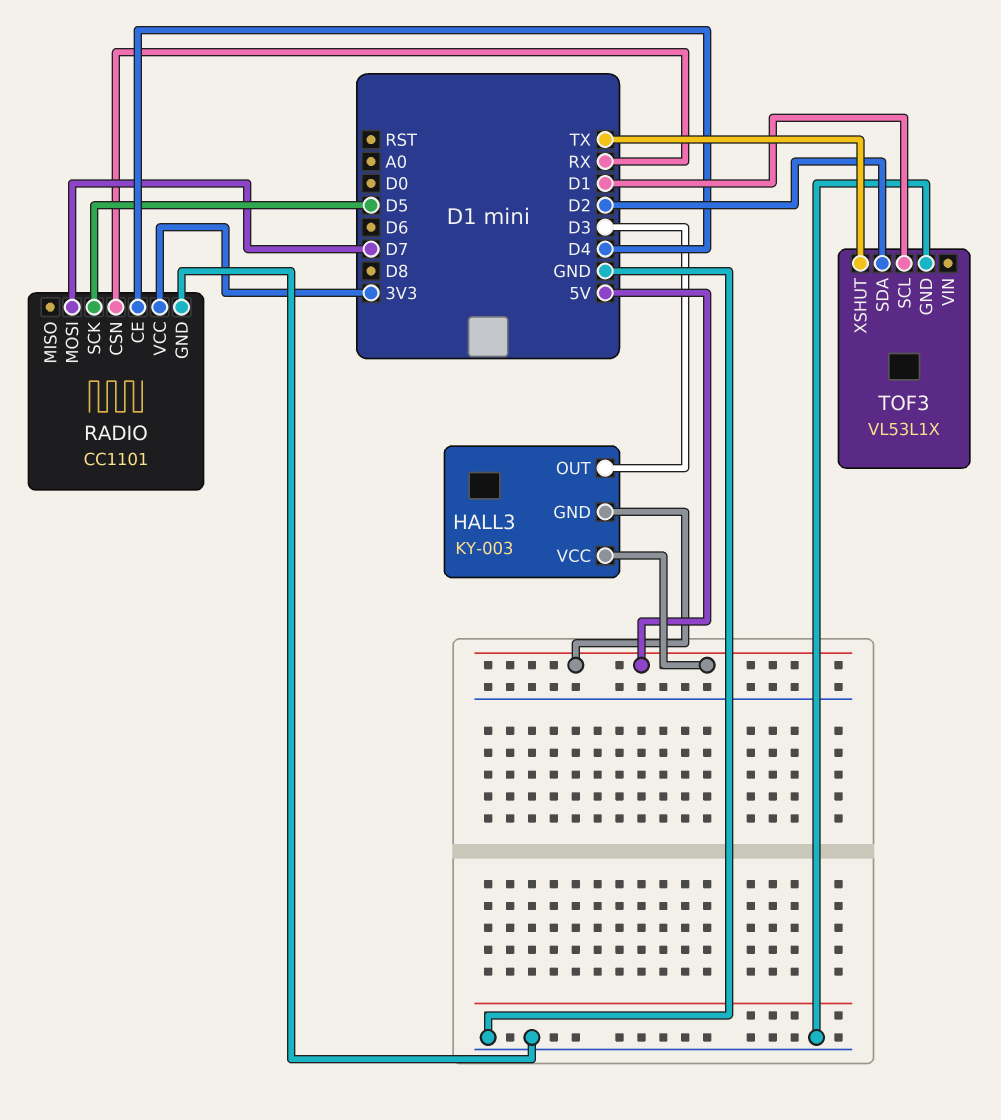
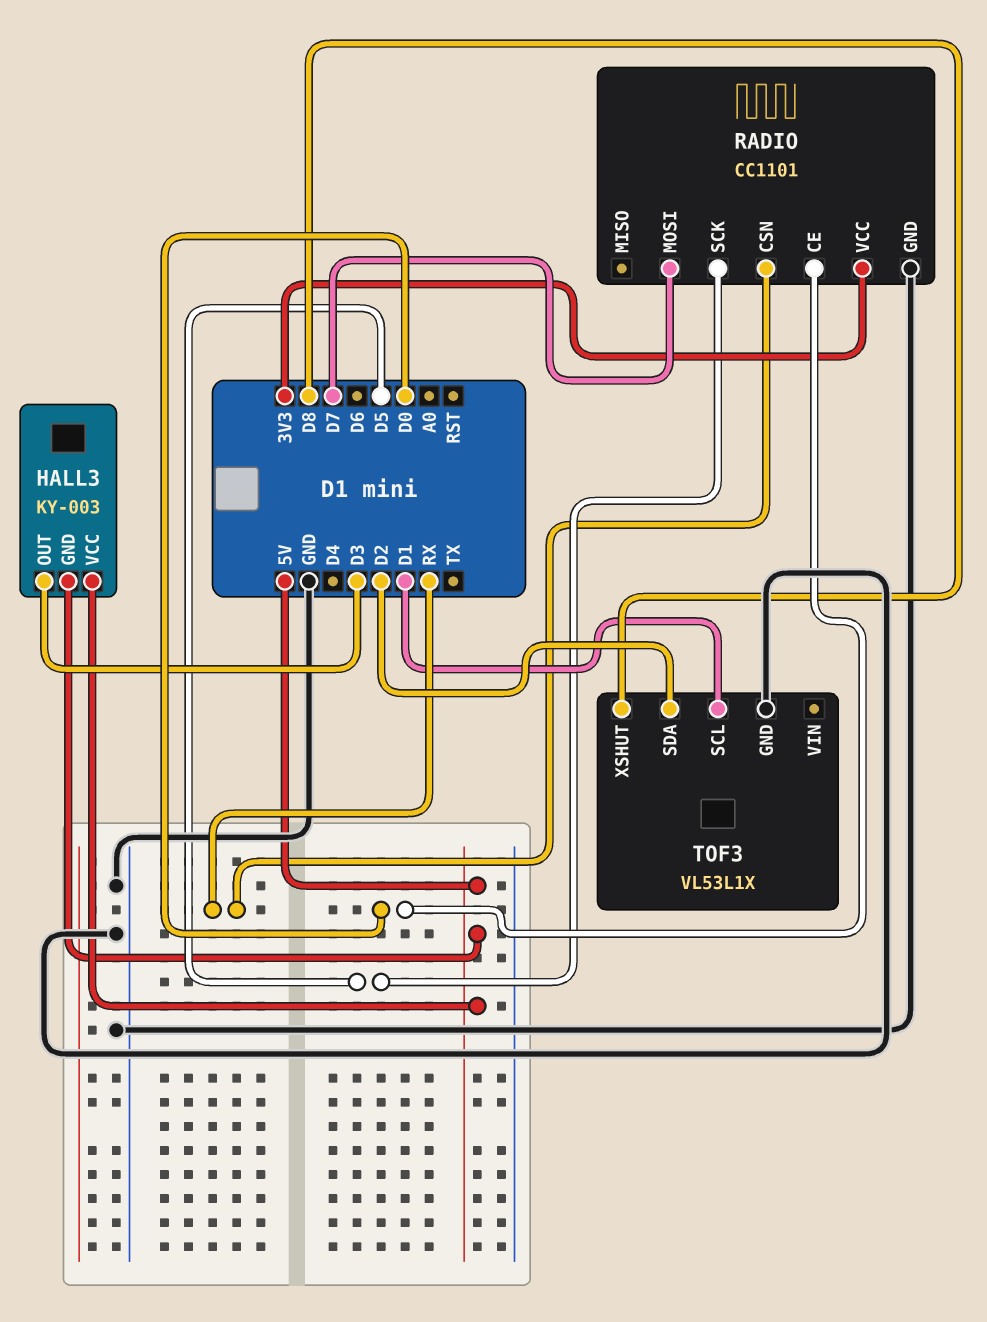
RADIO pin CE: D4 -> D0
TOF3 pin XSHUT: TX -> D8

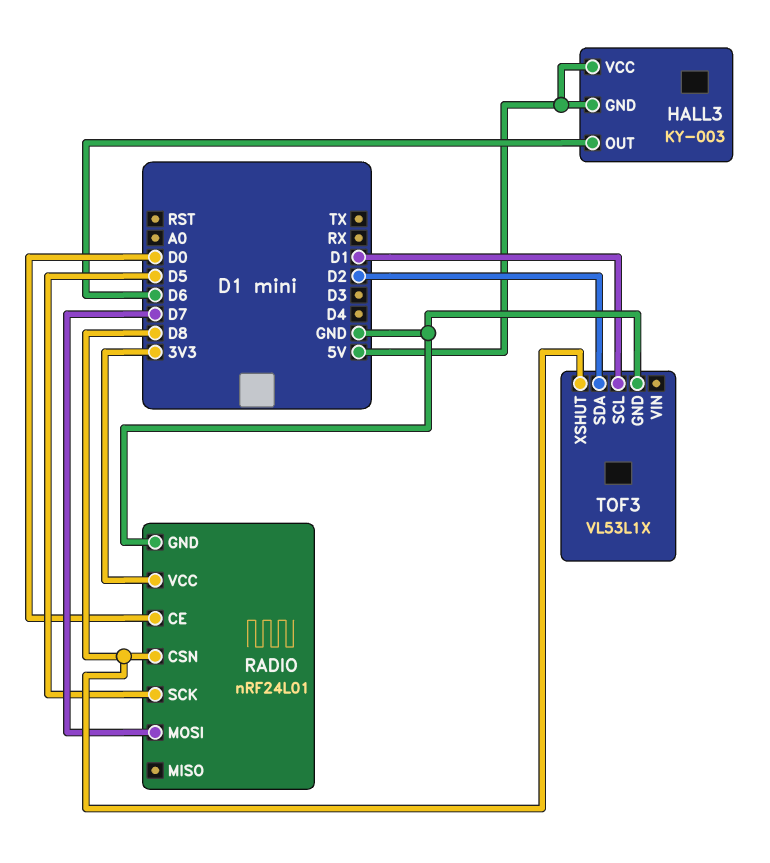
HALL3 pin OUT: D3 -> D6
RADIO: CC1101 -> nRF24L01
RADIO pin CSN: RX -> D8

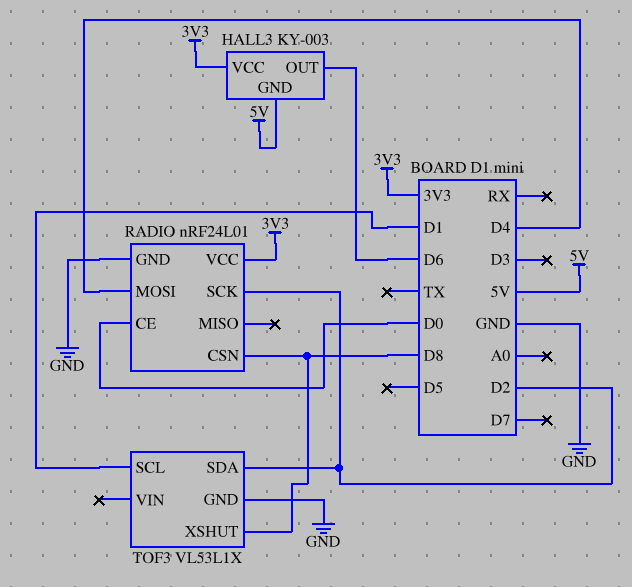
HALL3 pin VCC: 5V -> 3V3
RADIO pin MOSI: D7 -> D4
RADIO pin SCK: D5 -> D2

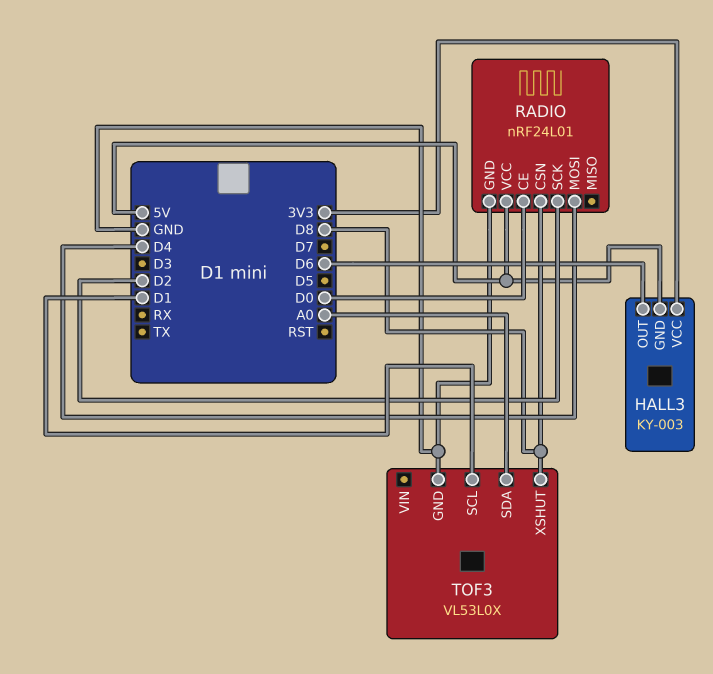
RADIO pin VCC: 3V3 -> 5V
TOF3: VL53L1X -> VL53L0X
TOF3 pin SDA: D2 -> A0

